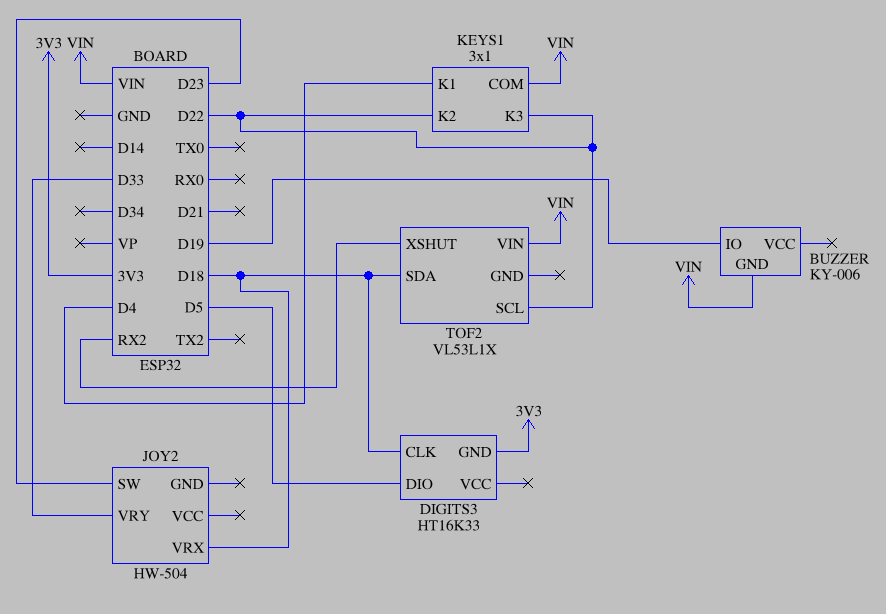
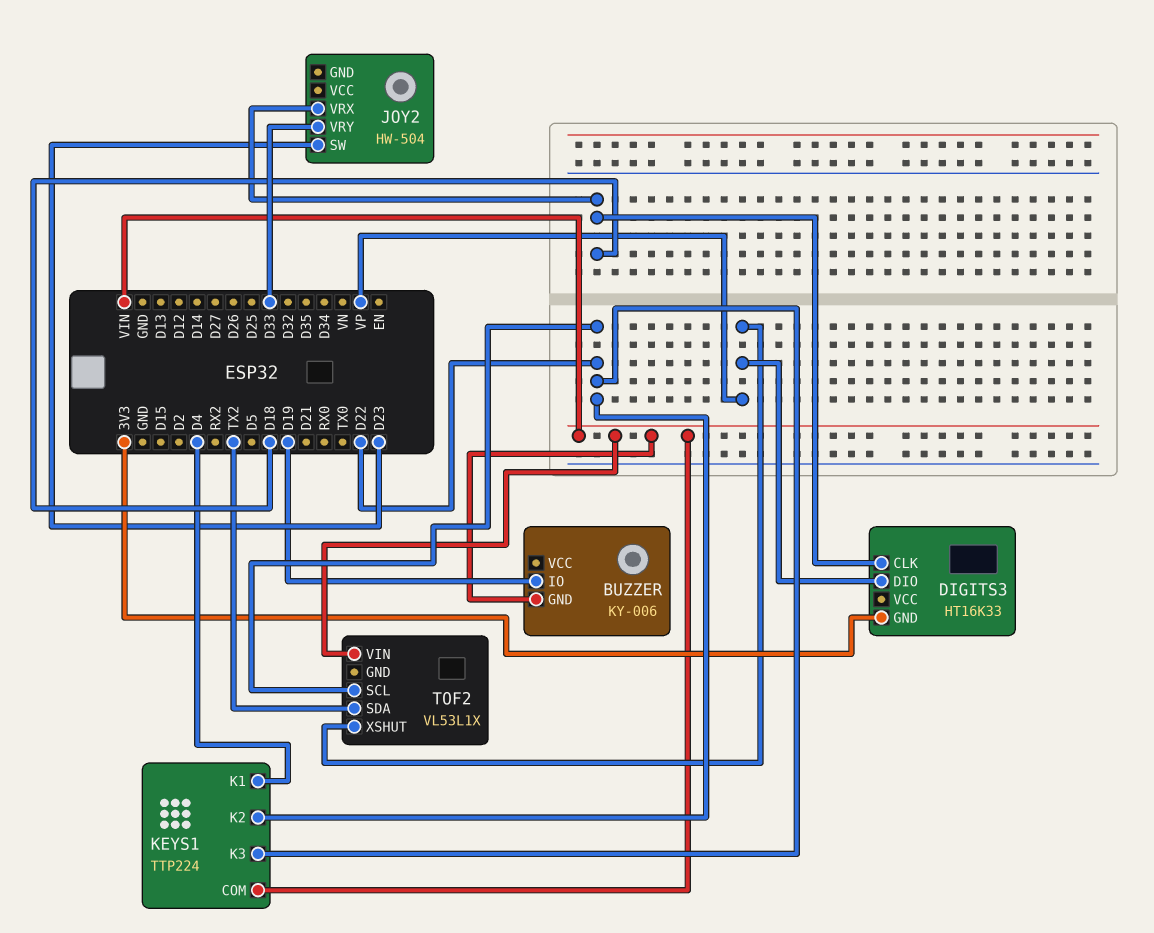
DIGITS3 pin DIO: D5 -> VP
KEYS1: 3x1 -> TTP224
TOF2 pin SDA: D18 -> TX2
TOF2 pin XSHUT: RX2 -> VP

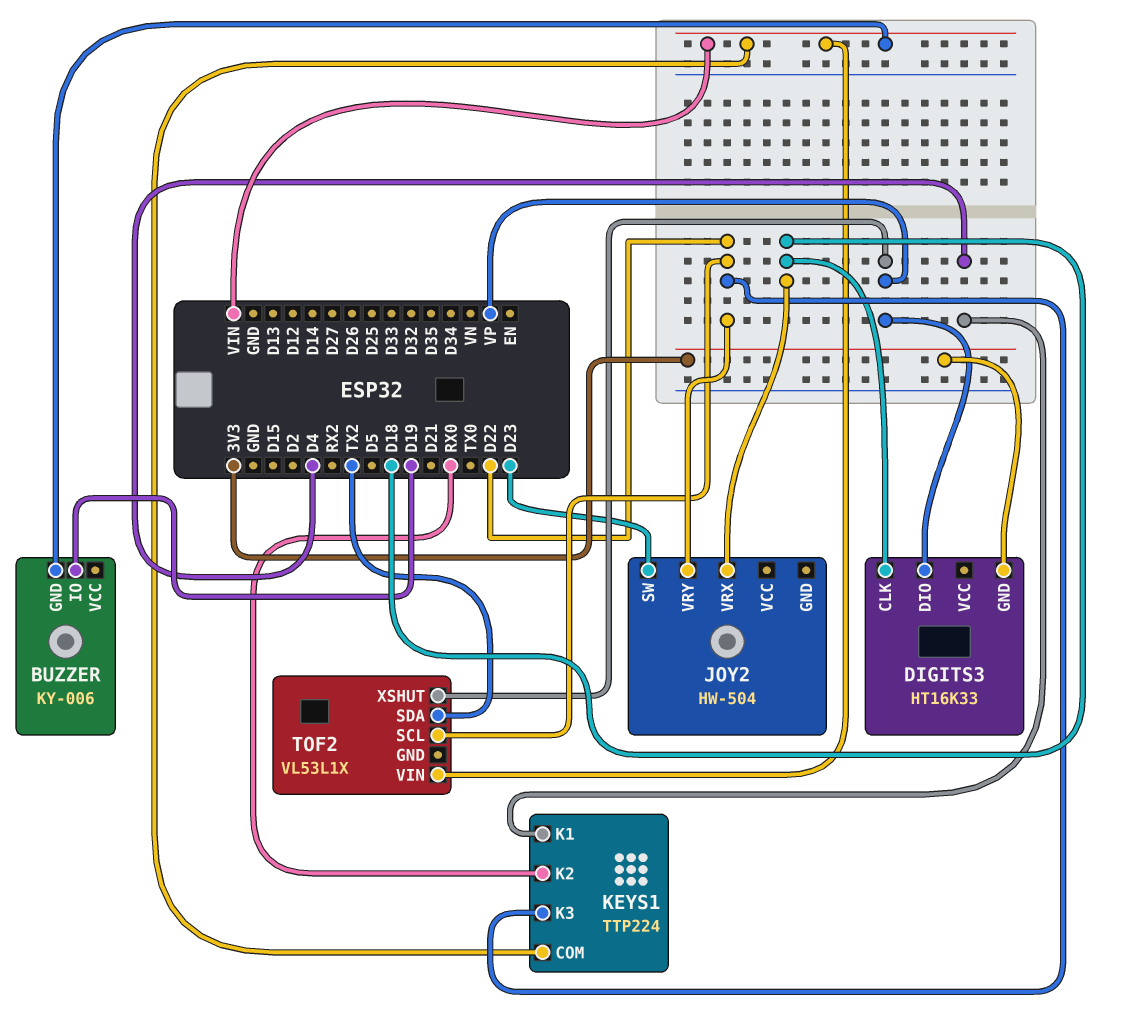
JOY2 pin VRY: D33 -> D22
KEYS1 pin K2: D22 -> RX0

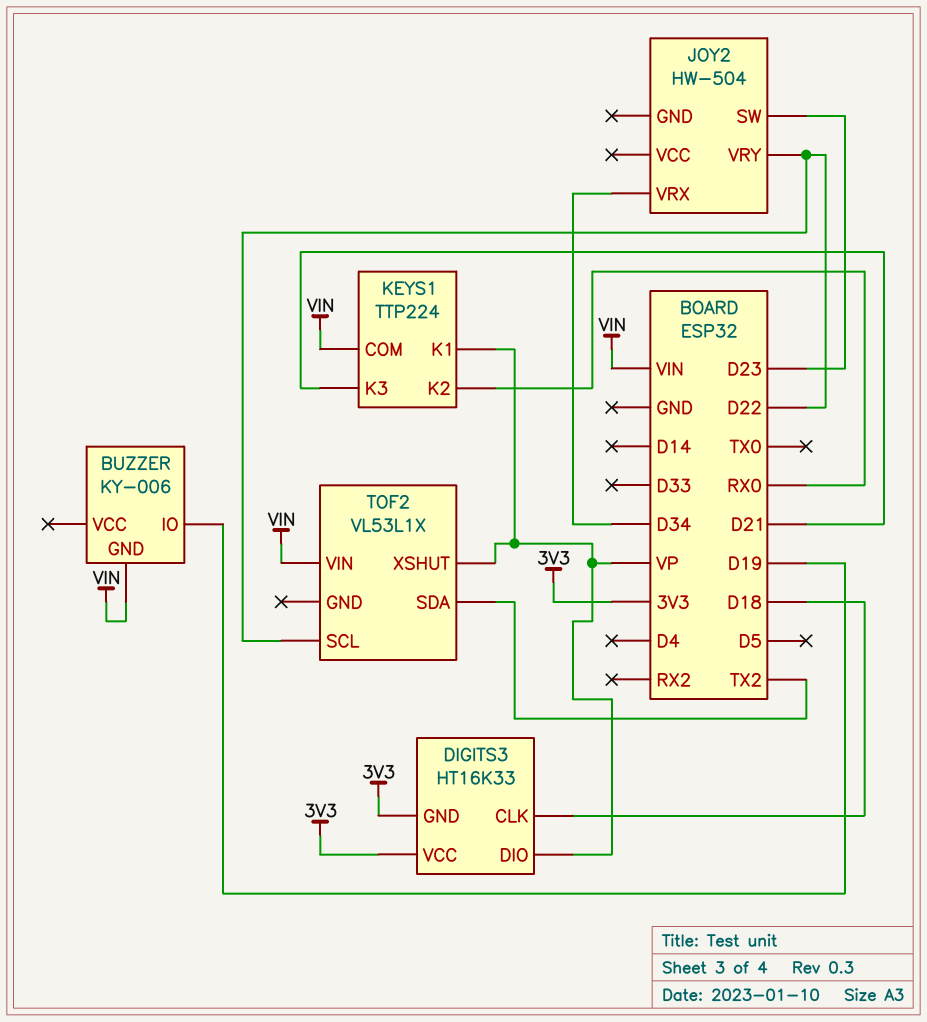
DIGITS3 pin VCC: none -> 3V3
JOY2 pin VRX: D18 -> D34
KEYS1 pin K1: D4 -> VP
KEYS1 pin K3: D22 -> D21

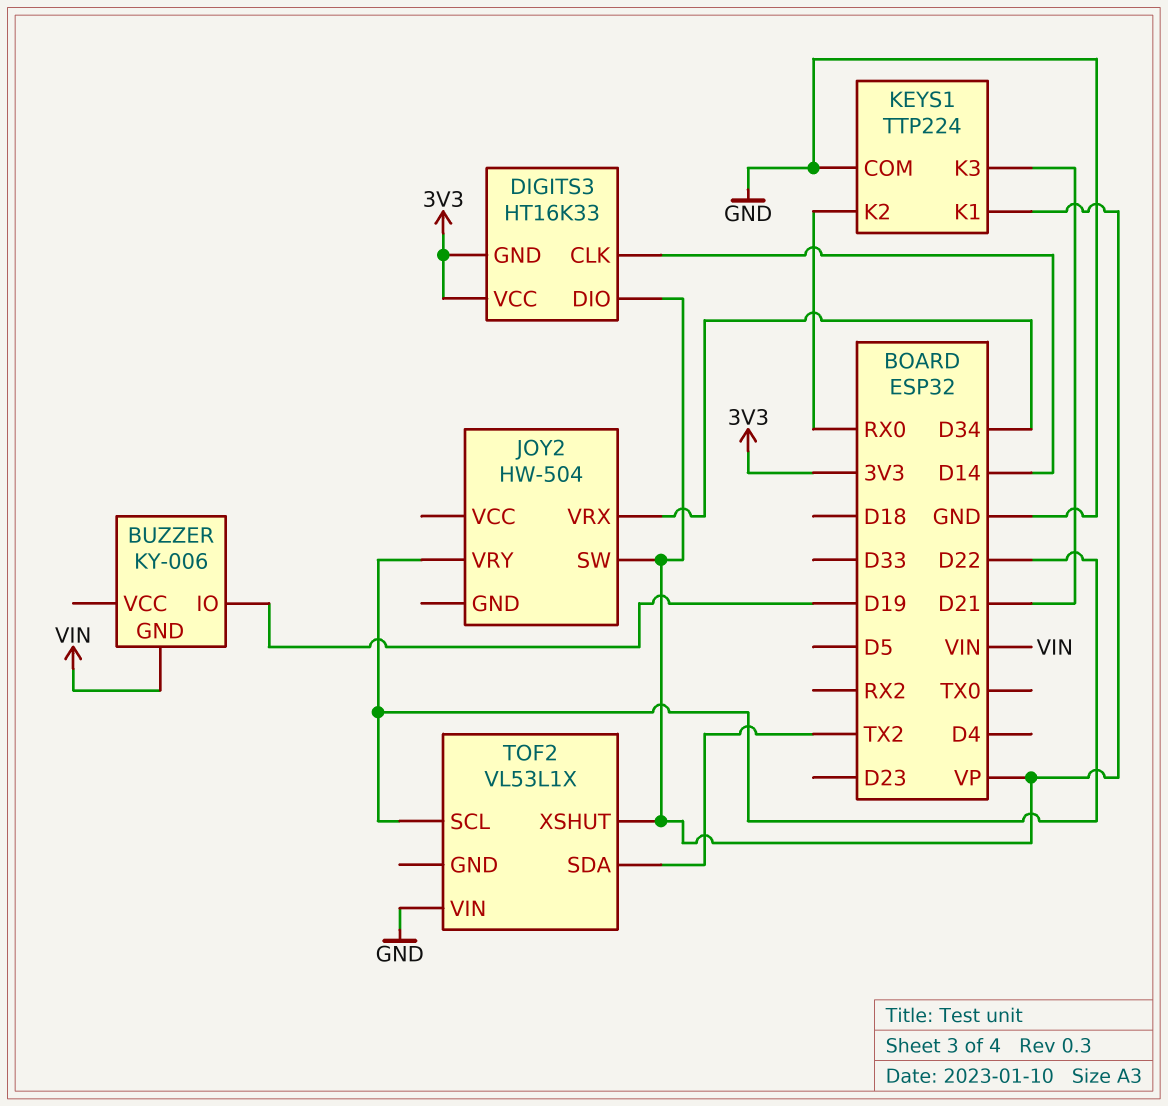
DIGITS3 pin CLK: D18 -> D14
JOY2 pin SW: D23 -> VP
KEYS1 pin COM: VIN -> GND
TOF2 pin VIN: VIN -> GND

